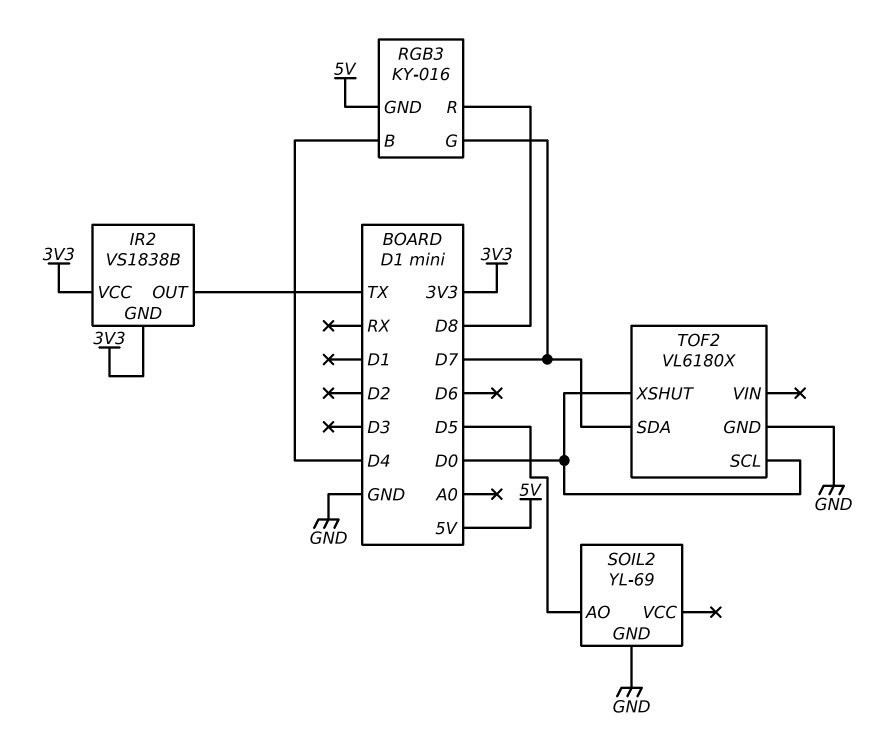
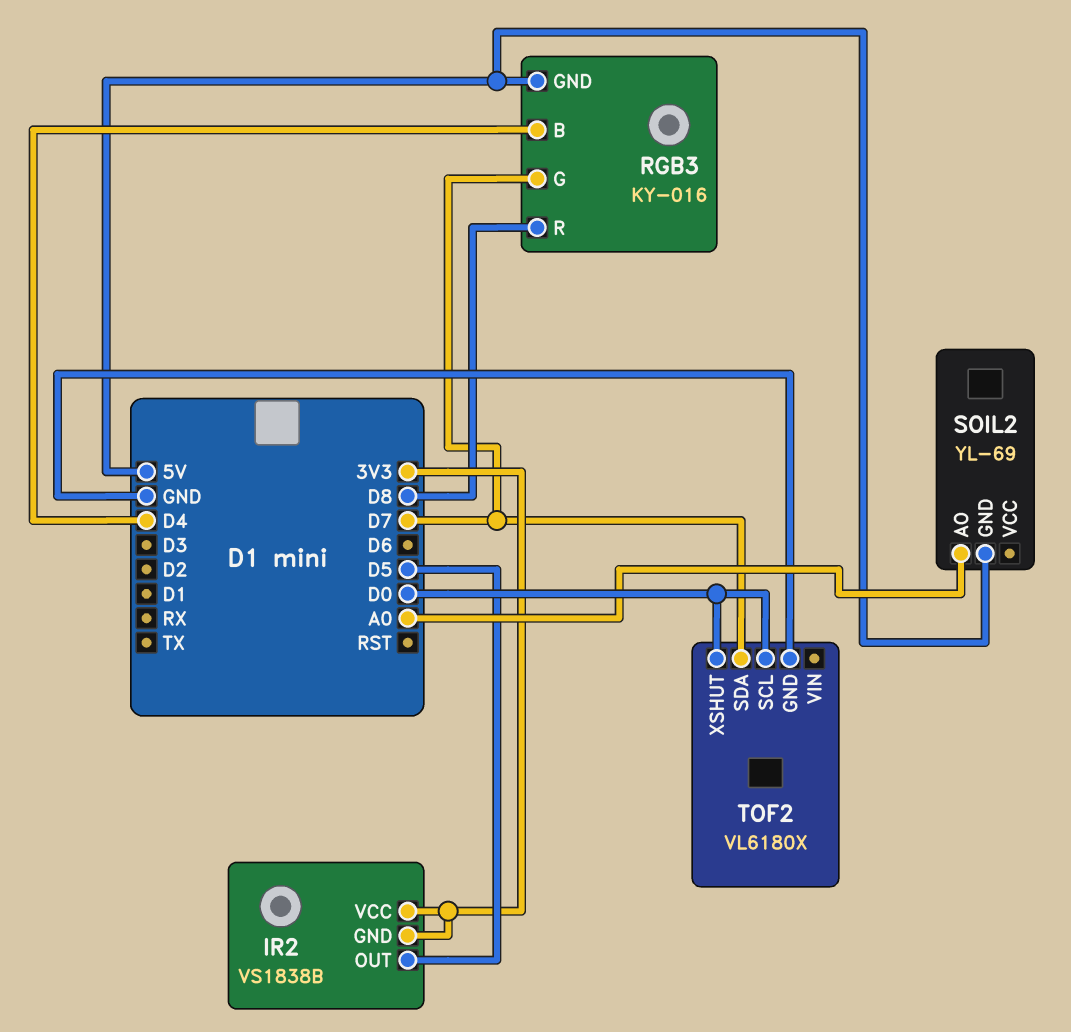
IR2 pin OUT: TX -> D5
SOIL2 pin AO: D5 -> A0
SOIL2 pin GND: GND -> 5V

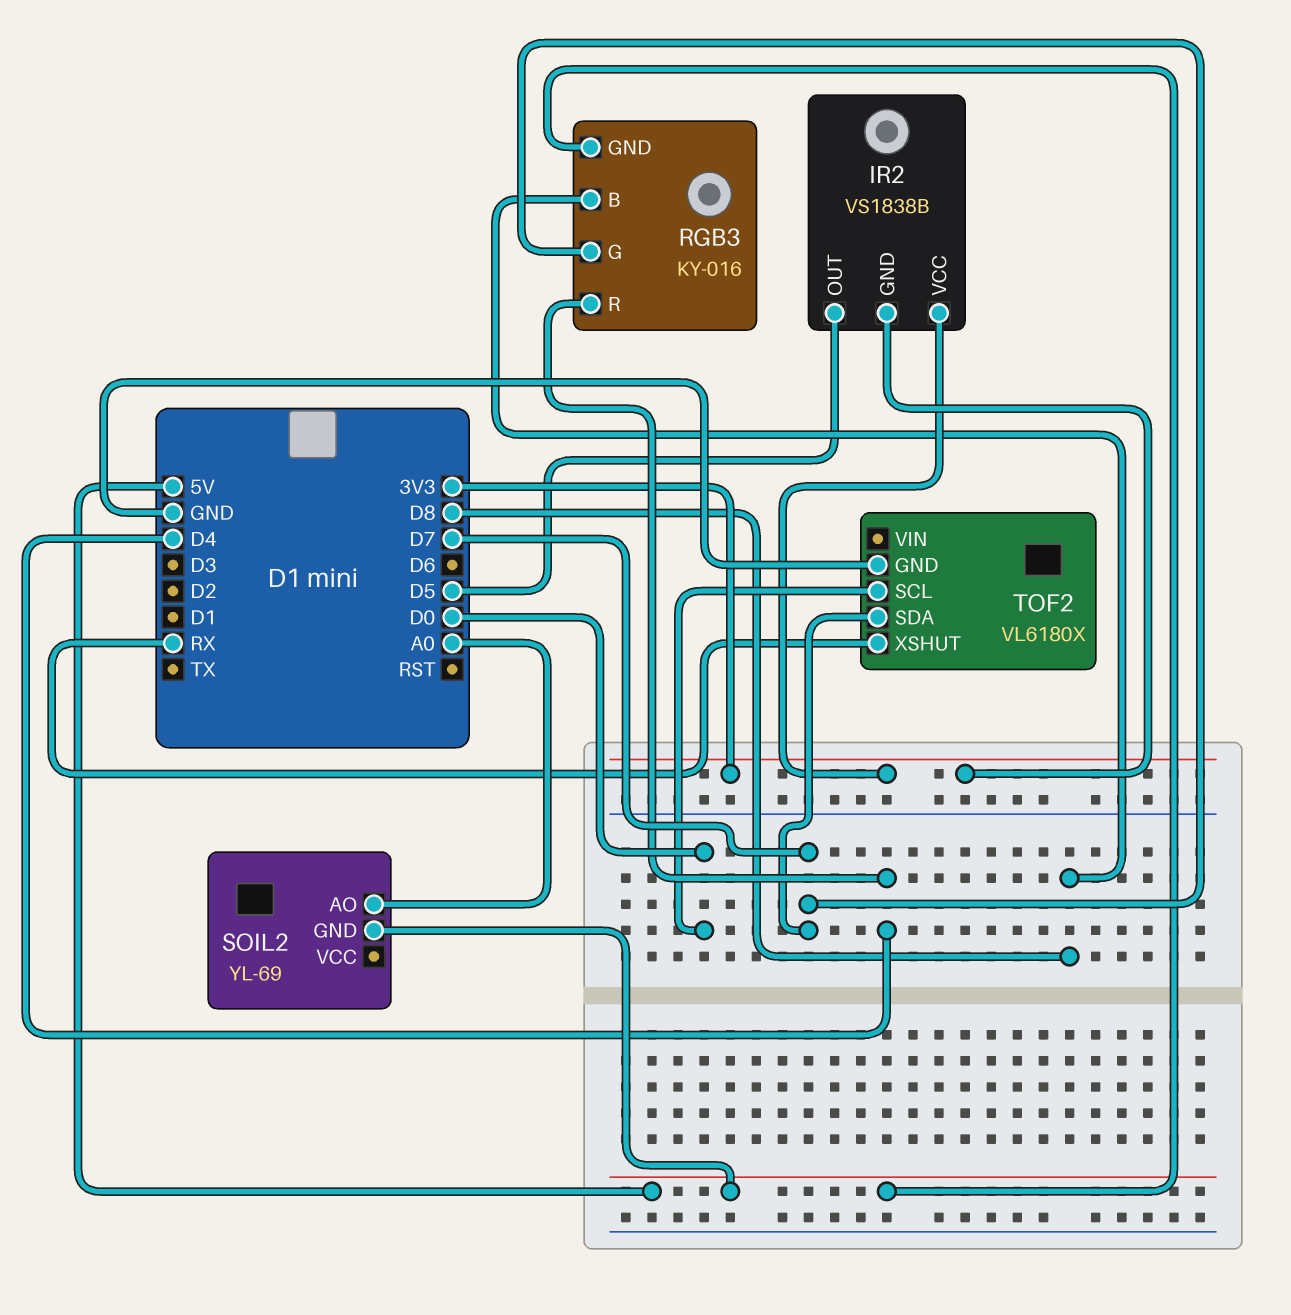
RGB3 pin B: D4 -> D8
RGB3 pin R: D8 -> D4
TOF2 pin XSHUT: D0 -> RX

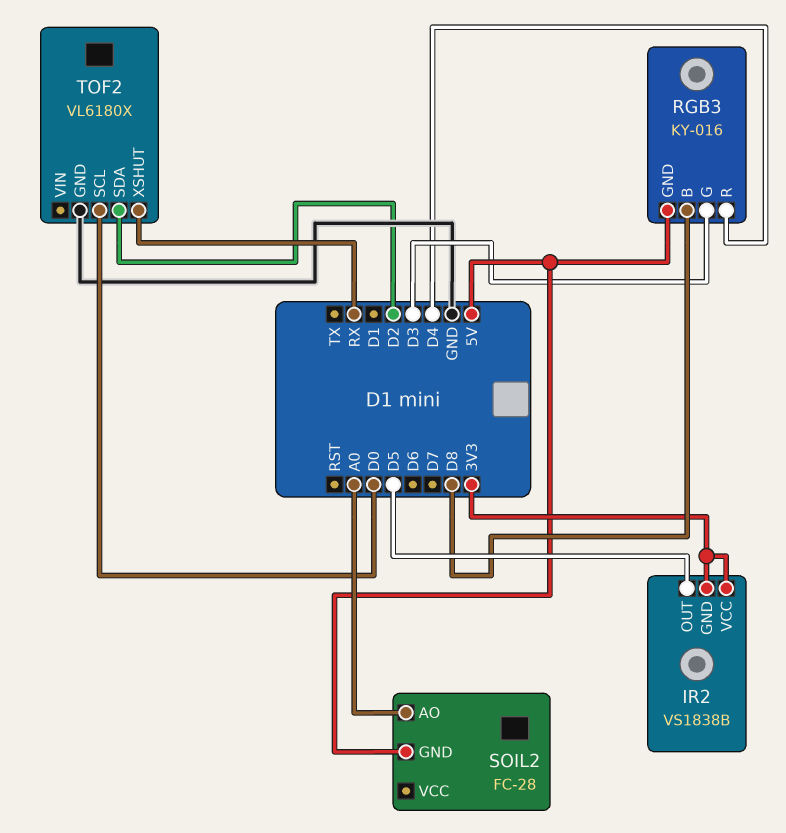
RGB3 pin G: D7 -> D3
SOIL2: YL-69 -> FC-28
TOF2 pin SDA: D7 -> D2

